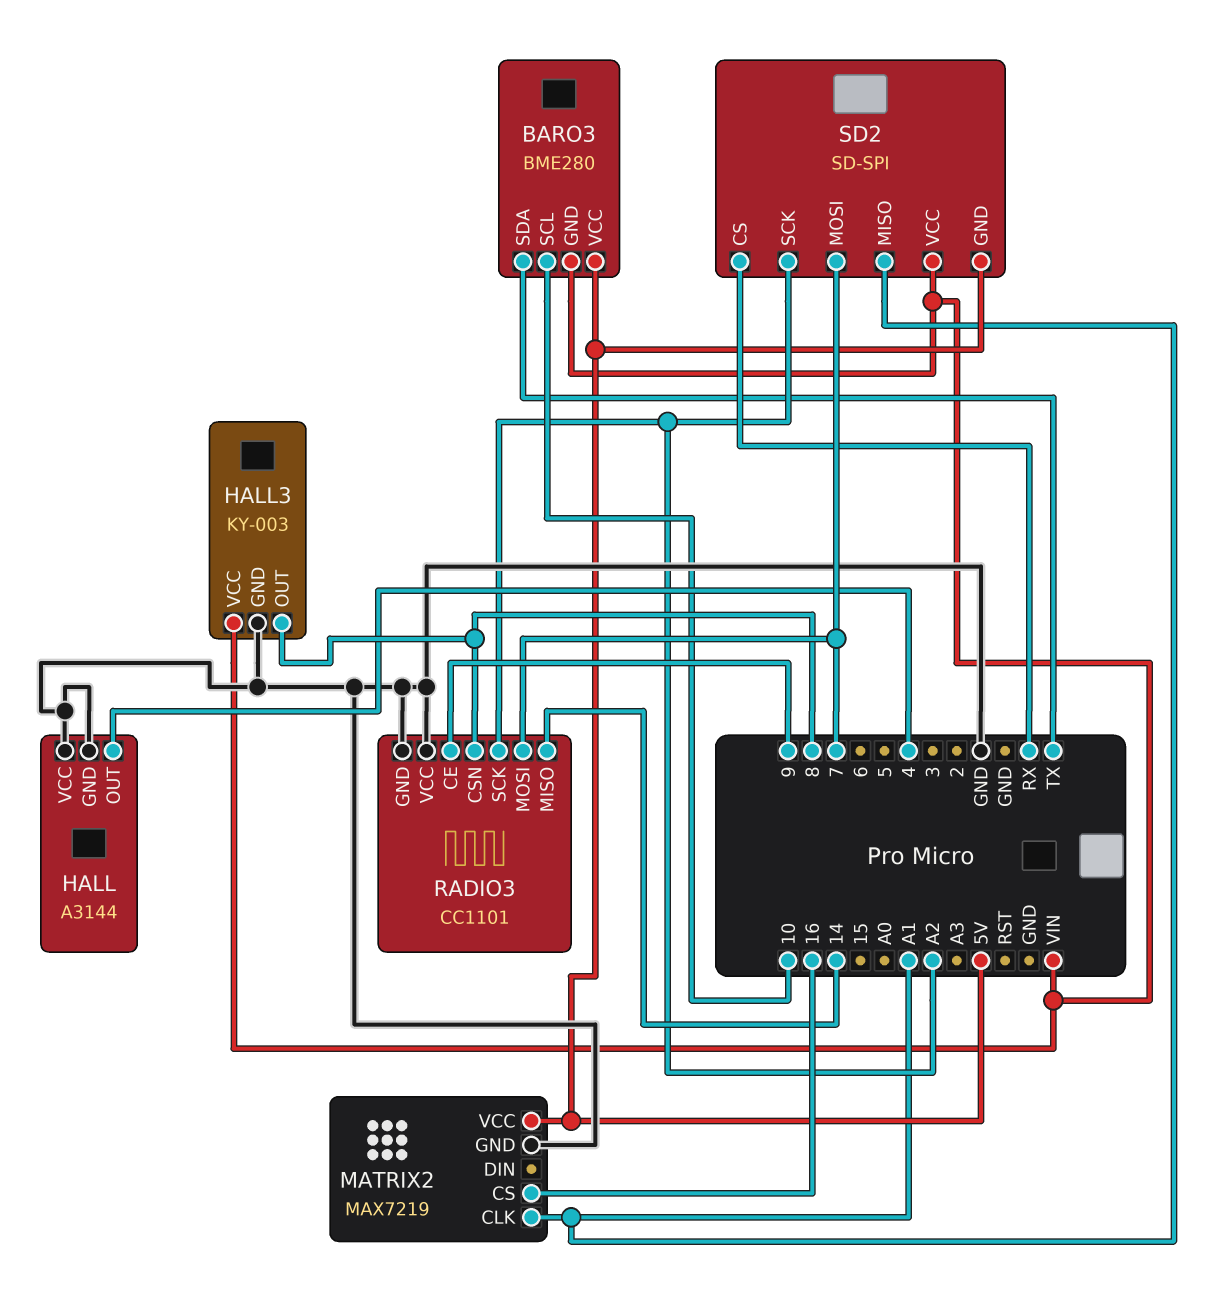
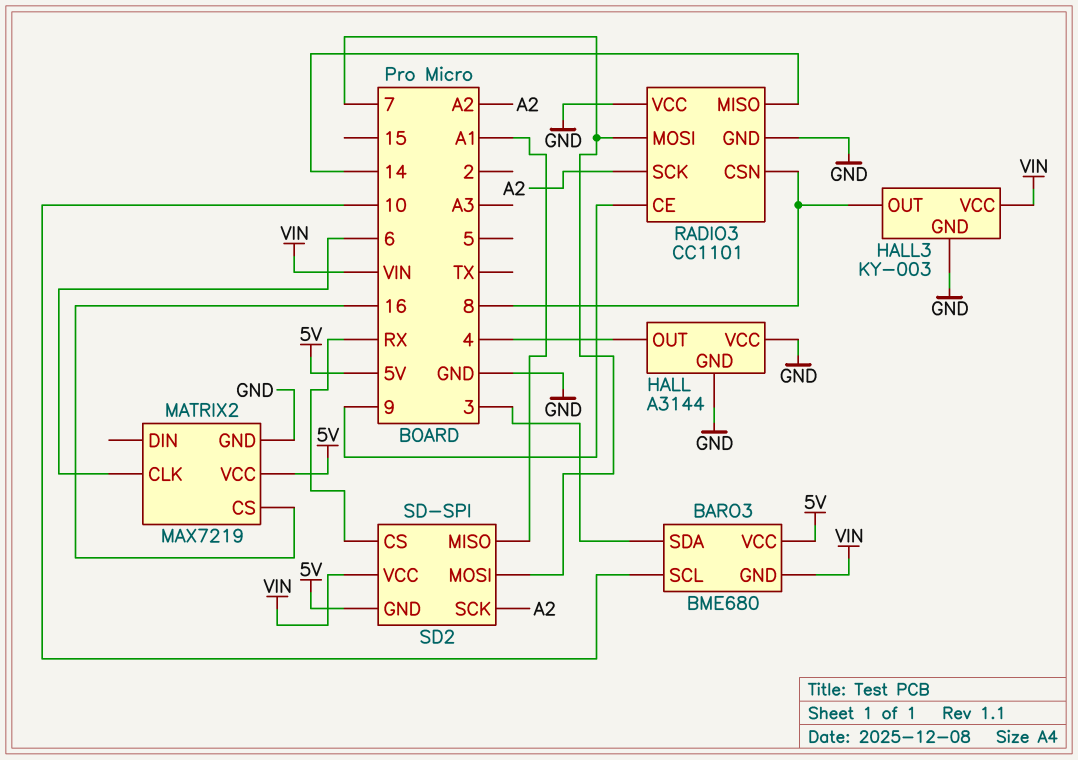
BARO3: BME280 -> BME680
BARO3 pin SDA: TX -> 3
MATRIX2 pin CLK: A1 -> 6

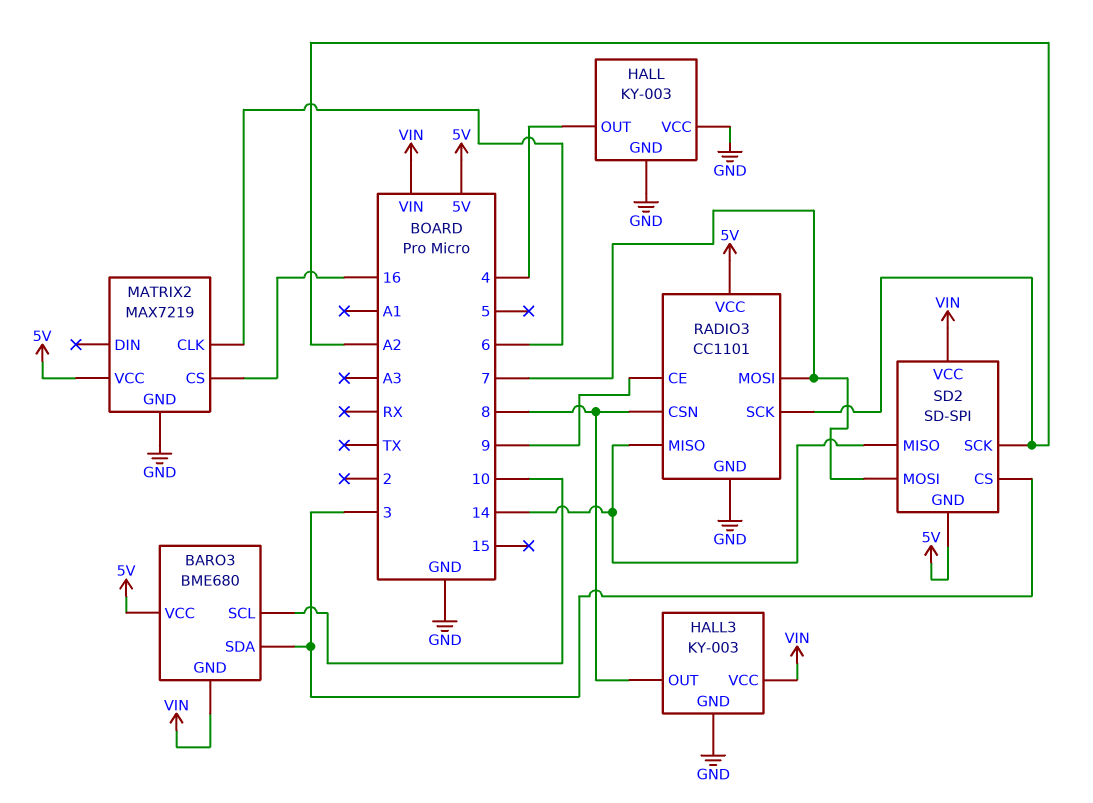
HALL: A3144 -> KY-003
RADIO3 pin VCC: GND -> 5V
SD2 pin CS: RX -> 3
SD2 pin MISO: A1 -> 14

